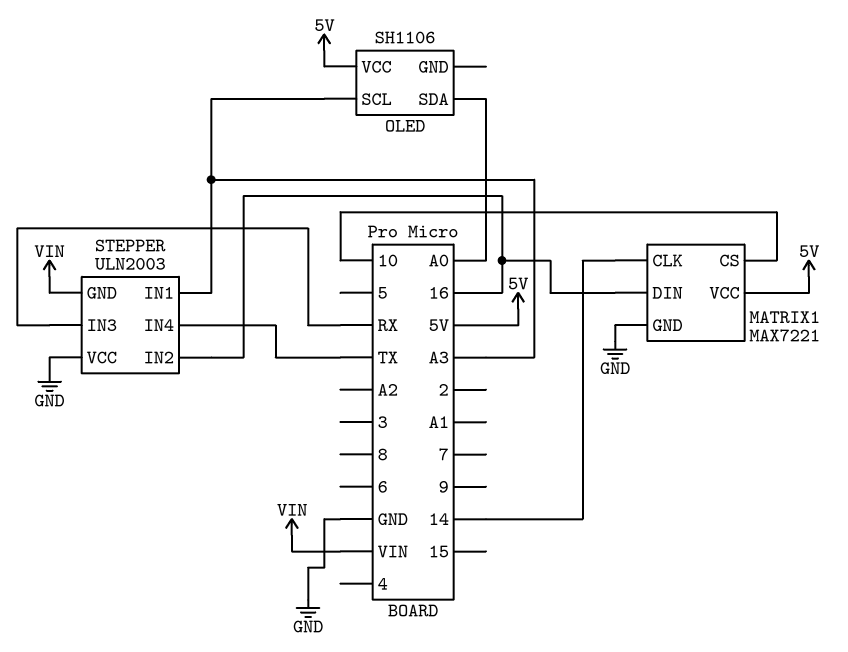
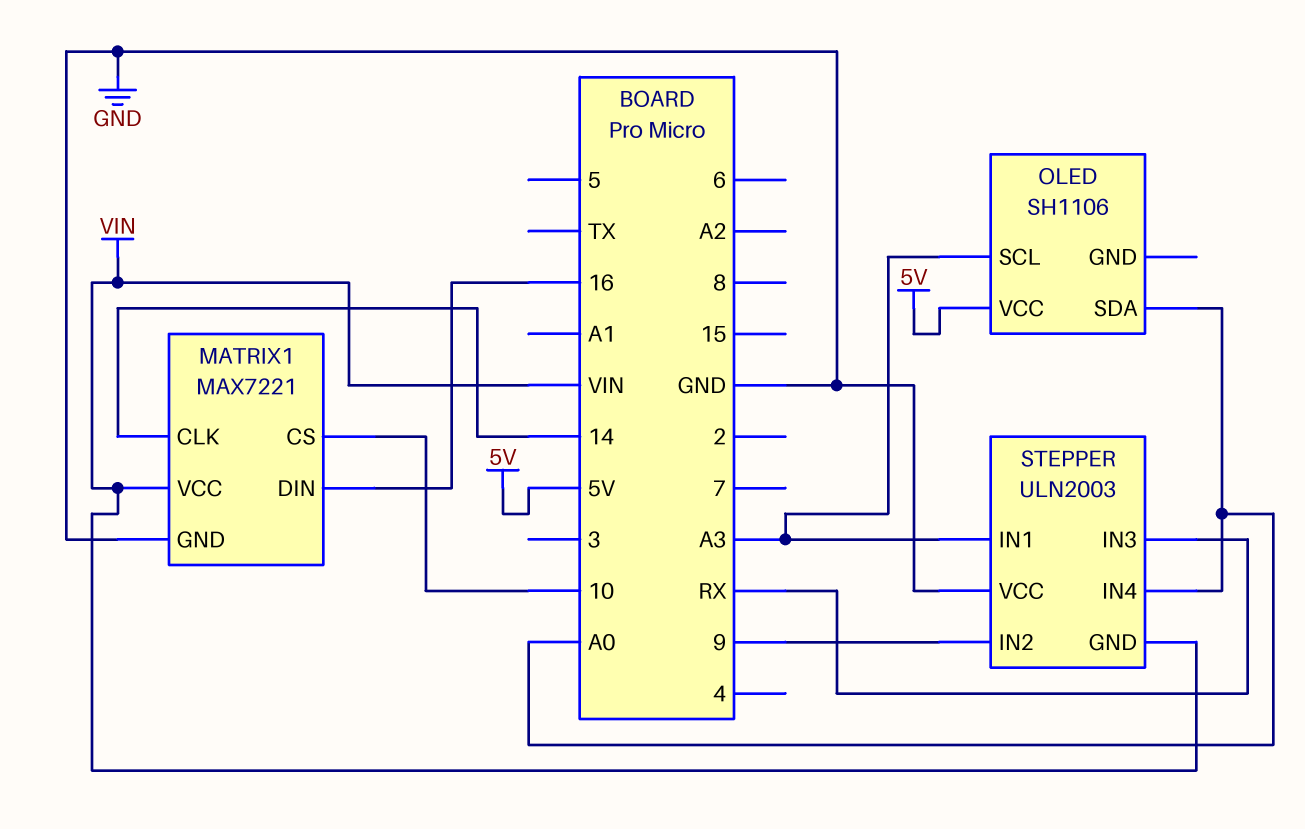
MATRIX1 pin VCC: 5V -> VIN
STEPPER pin IN2: 16 -> 9
STEPPER pin IN4: TX -> A0

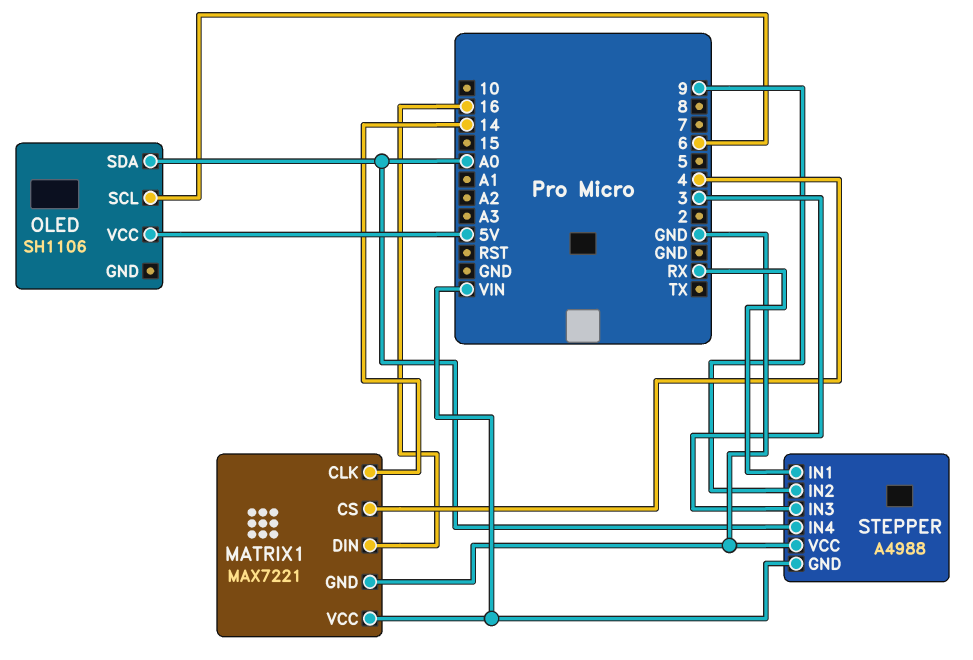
MATRIX1 pin CS: 10 -> 4
OLED pin SCL: A3 -> 6
STEPPER: ULN2003 -> A4988
STEPPER pin IN1: A3 -> RX
STEPPER pin IN3: RX -> 3

